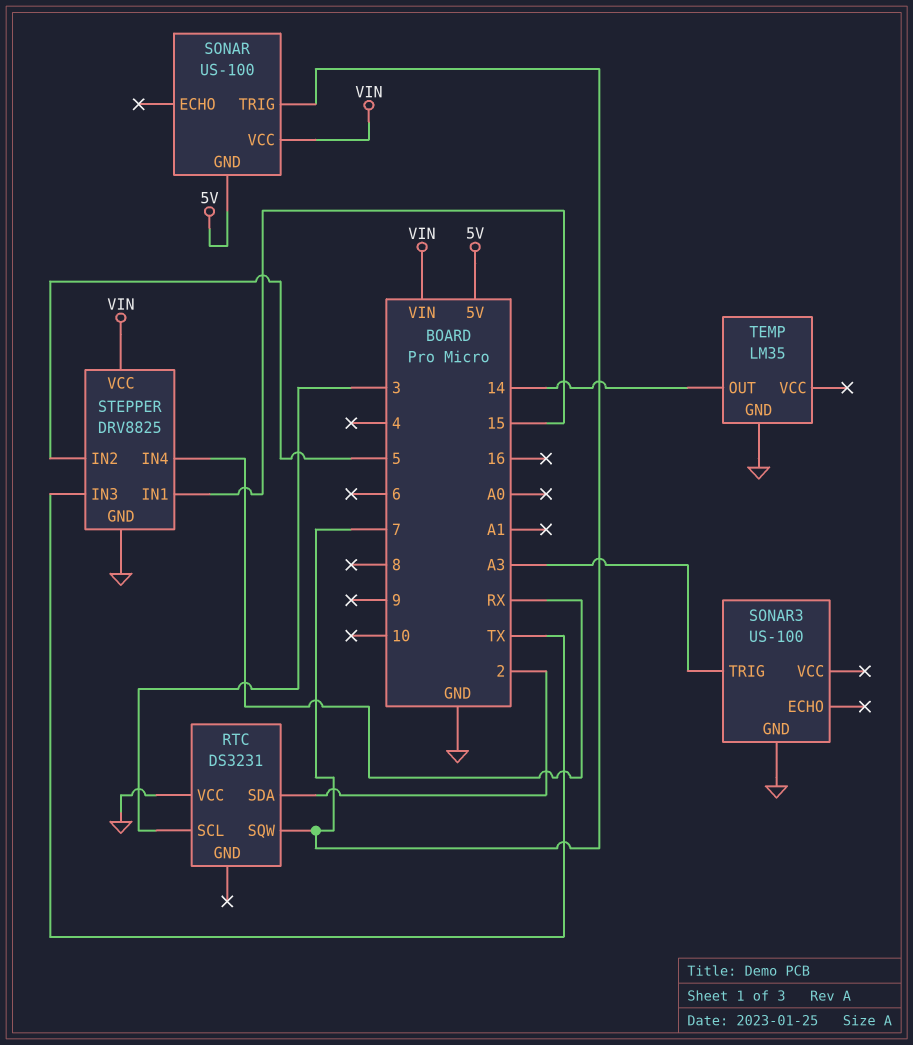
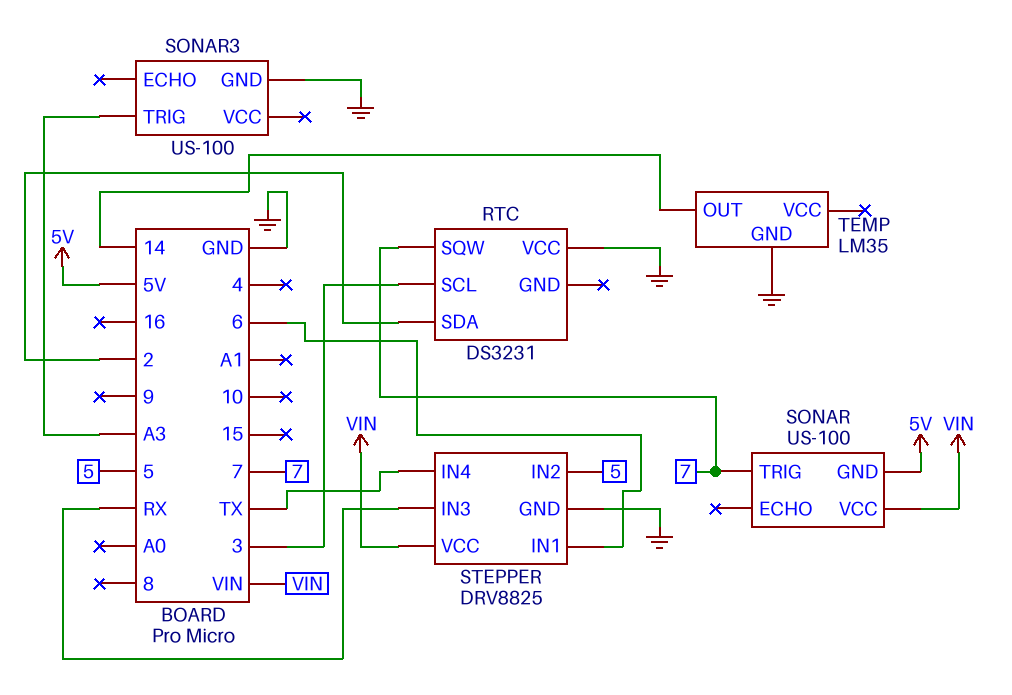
STEPPER pin IN1: 15 -> 6
STEPPER pin IN3: TX -> RX
STEPPER pin IN4: RX -> TX

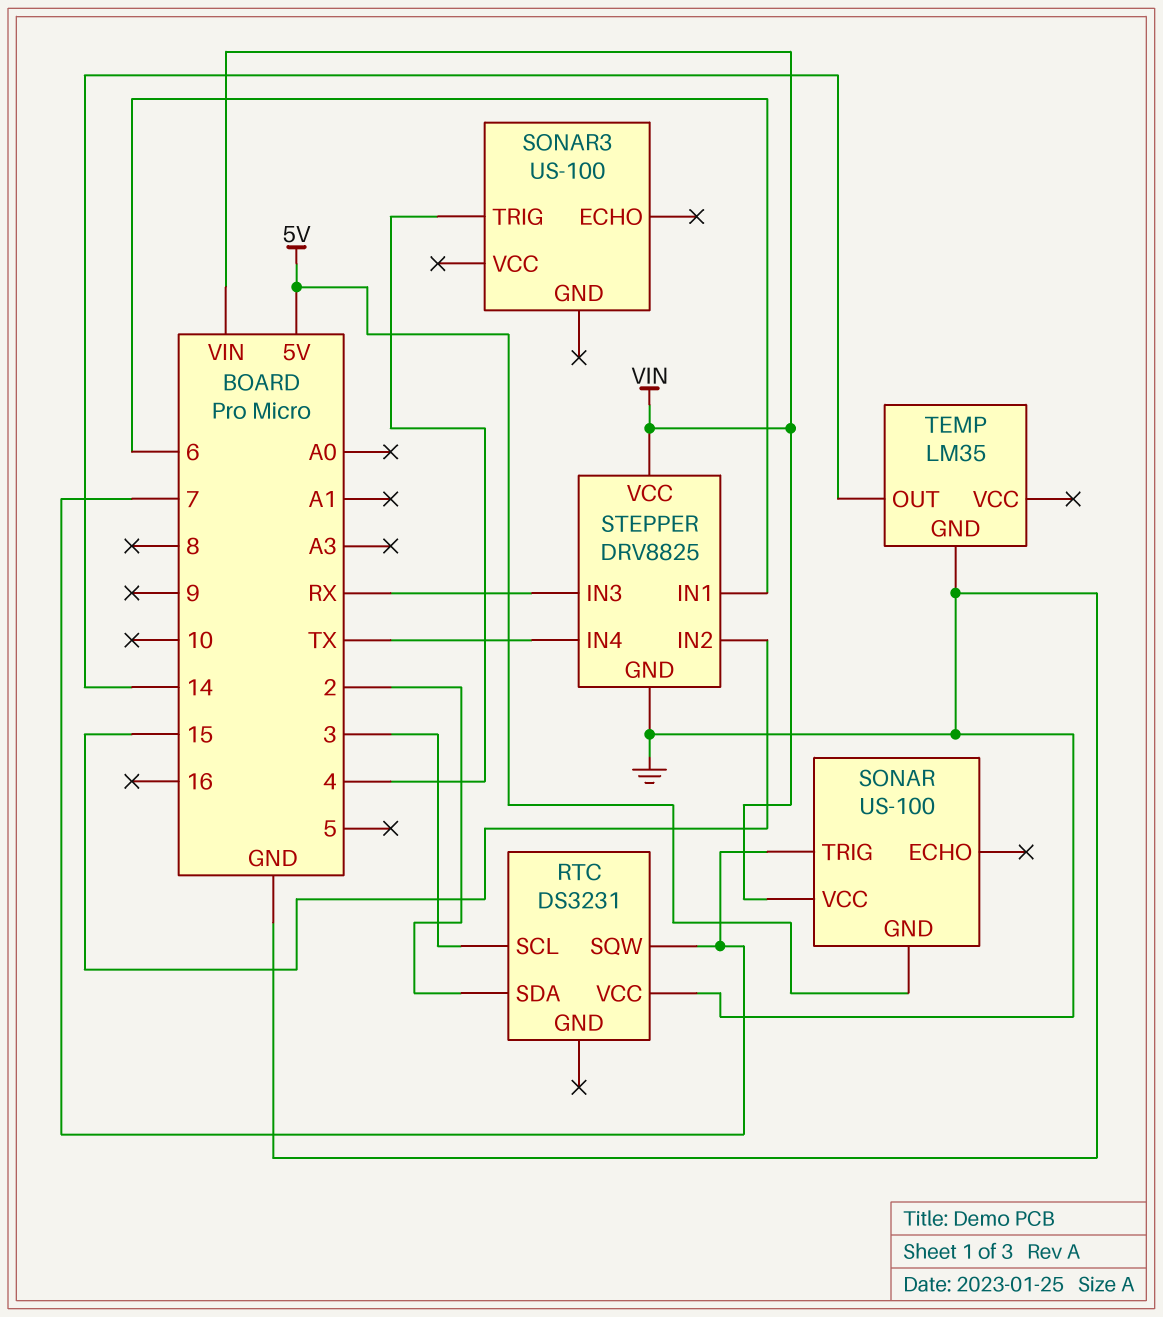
SONAR3 pin GND: GND -> none
SONAR3 pin TRIG: A3 -> 4
STEPPER pin IN2: 5 -> 15

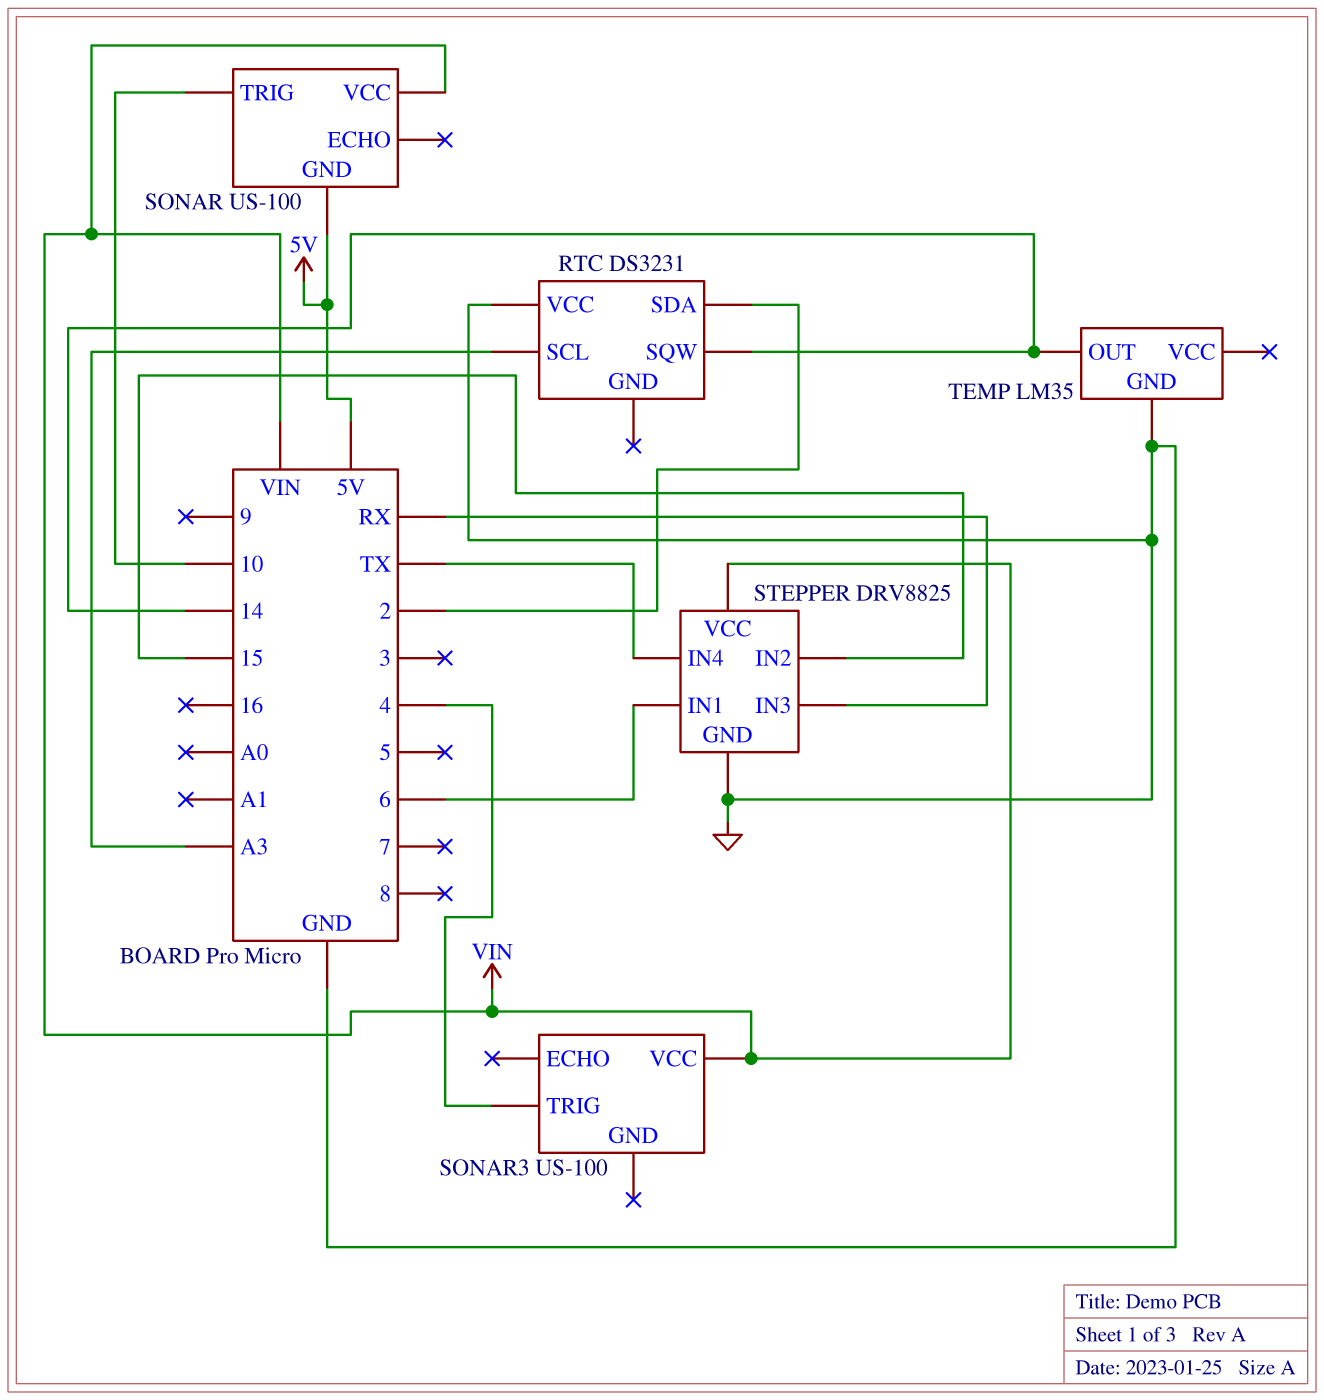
RTC pin SCL: 3 -> A3
RTC pin SQW: 7 -> 14
SONAR pin TRIG: 7 -> 10
SONAR3 pin VCC: none -> VIN

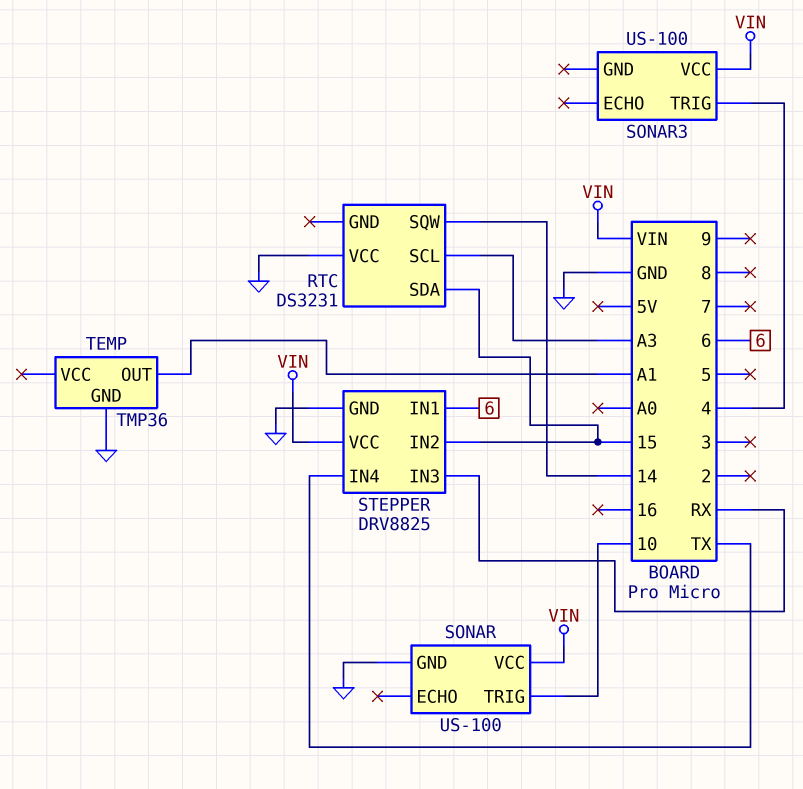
RTC pin SDA: 2 -> 15
SONAR pin GND: 5V -> GND
TEMP: LM35 -> TMP36
TEMP pin OUT: 14 -> A1

